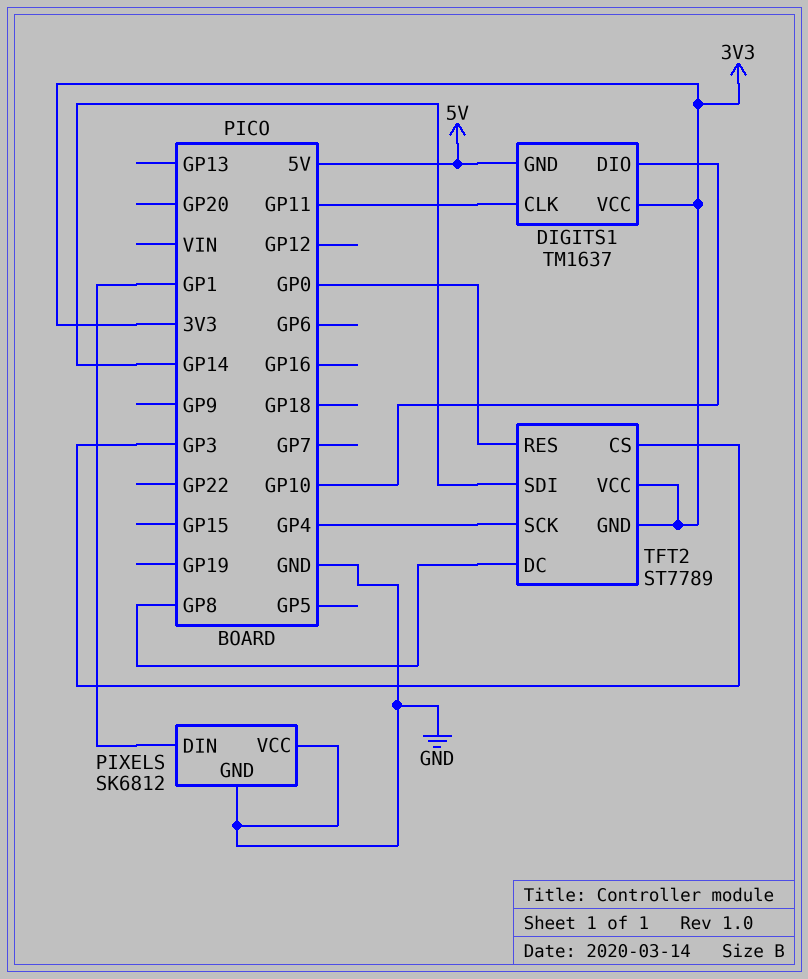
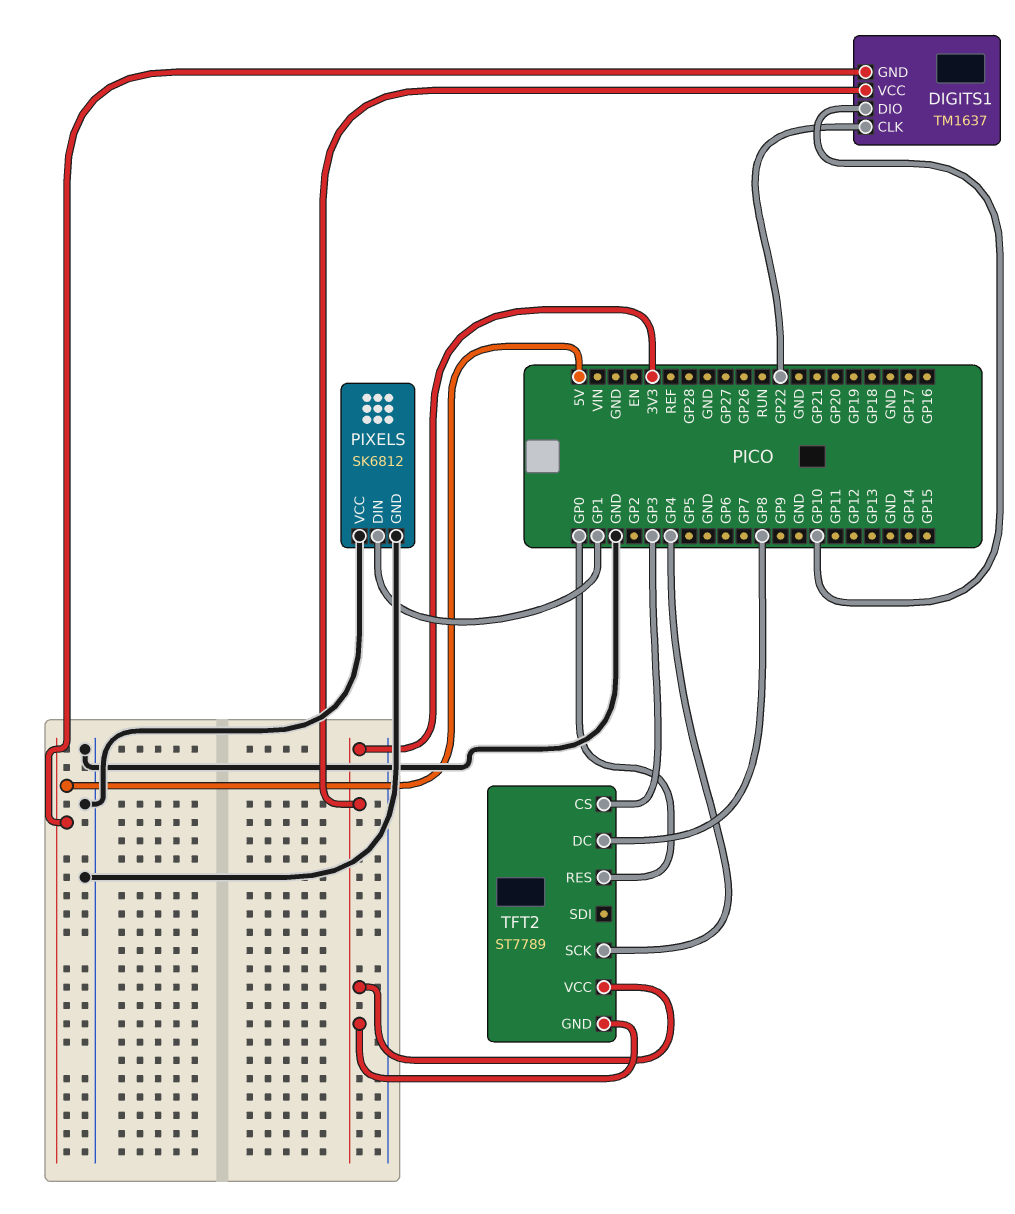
DIGITS1 pin CLK: GP11 -> GP22
TFT2 pin SDI: GP14 -> none

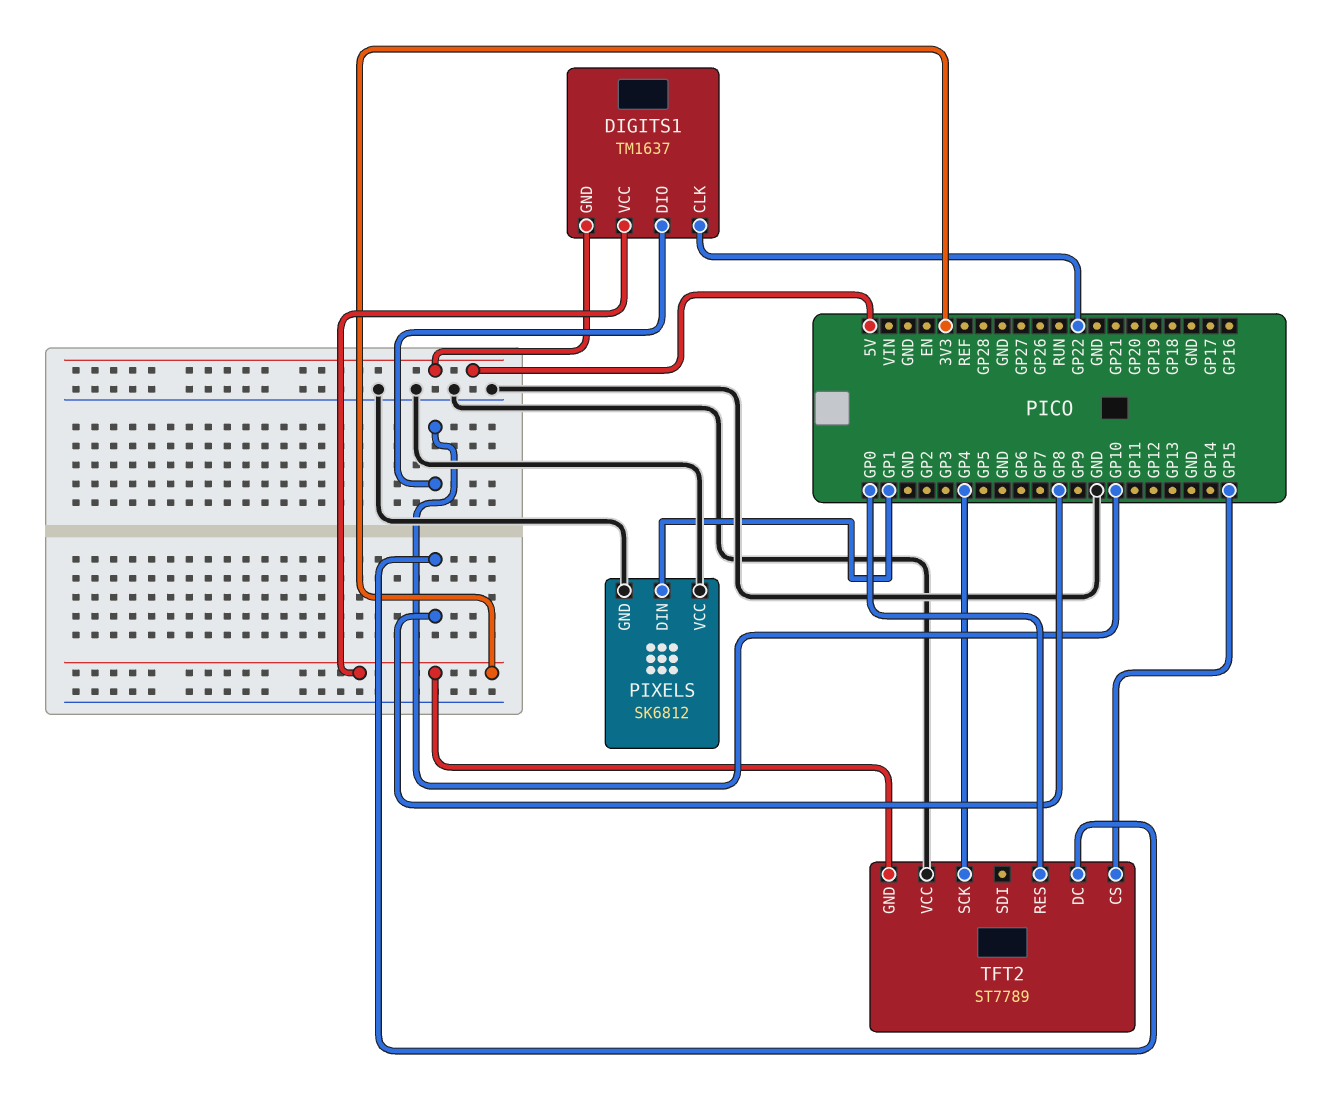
TFT2 pin CS: GP3 -> GP15
TFT2 pin VCC: 3V3 -> GND

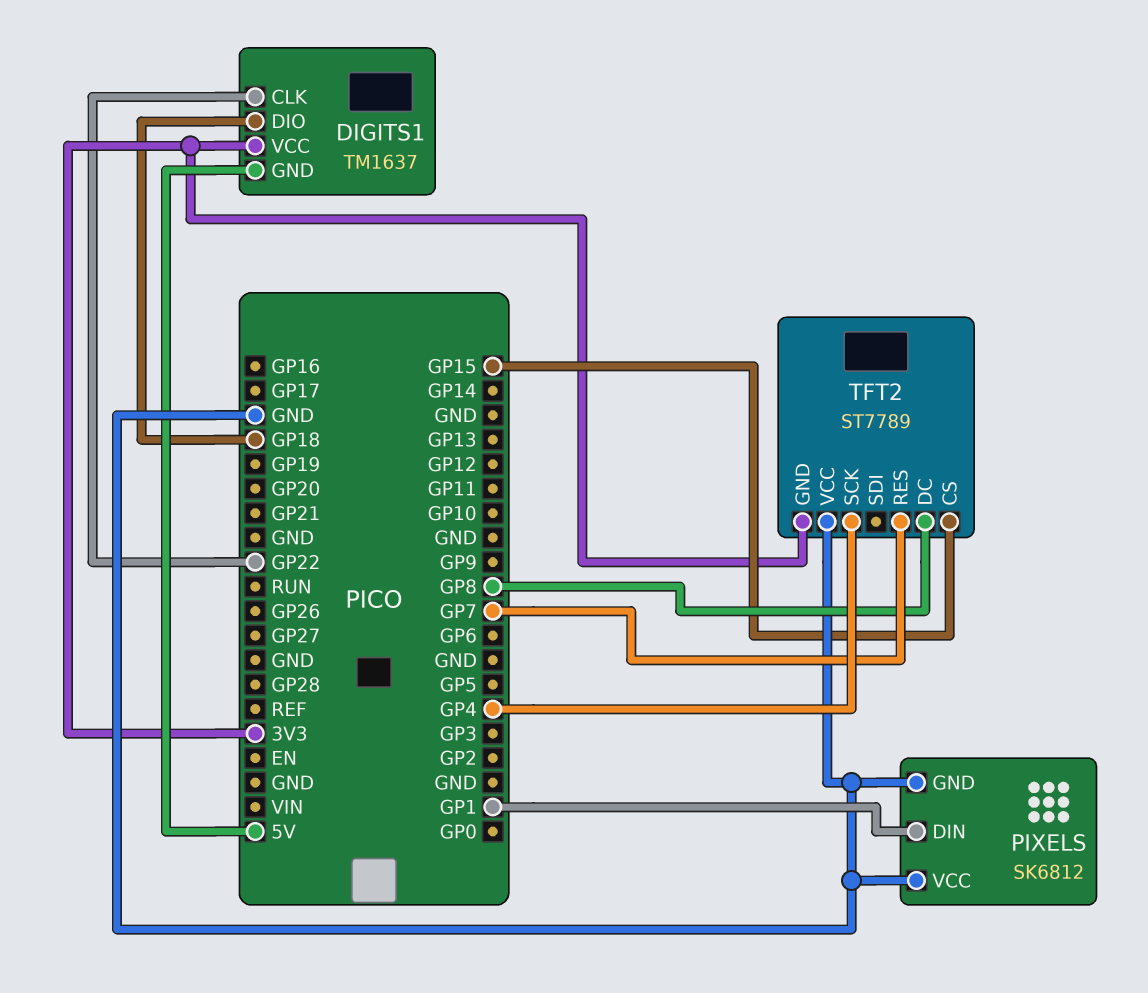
DIGITS1 pin DIO: GP10 -> GP18
TFT2 pin RES: GP0 -> GP7

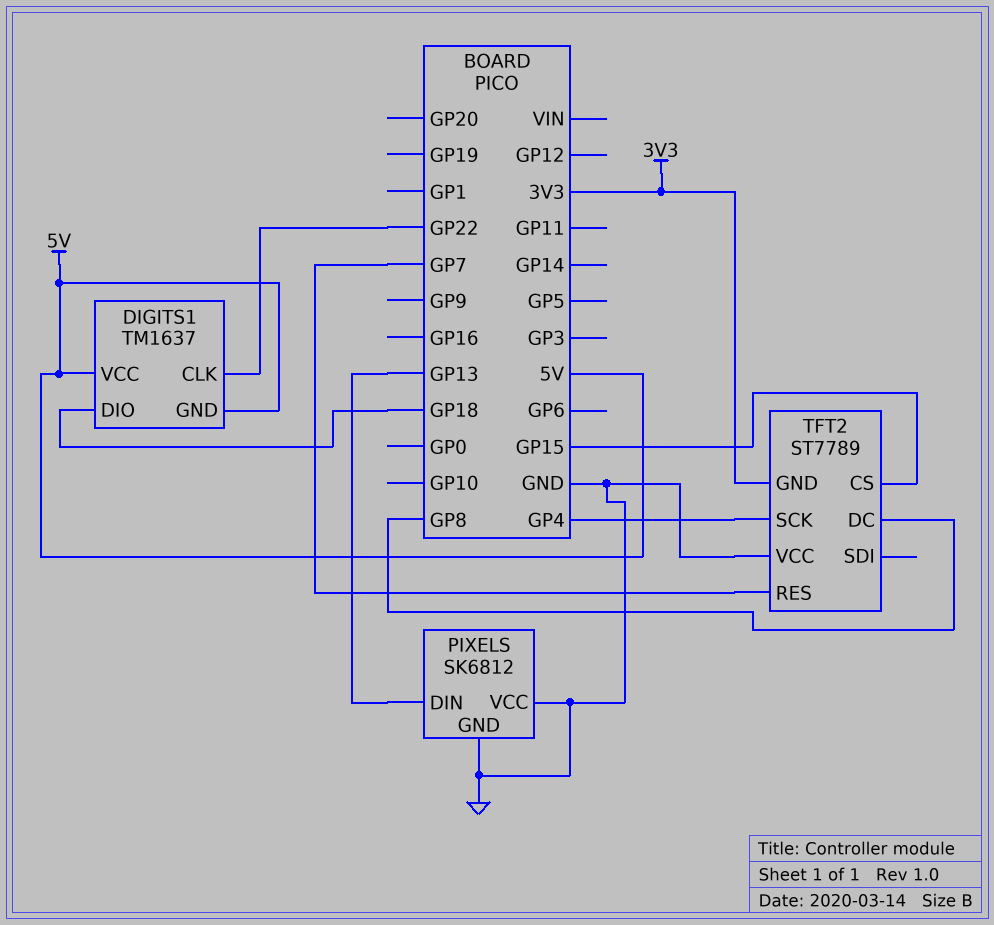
DIGITS1 pin VCC: 3V3 -> 5V
PIXELS pin DIN: GP1 -> GP13

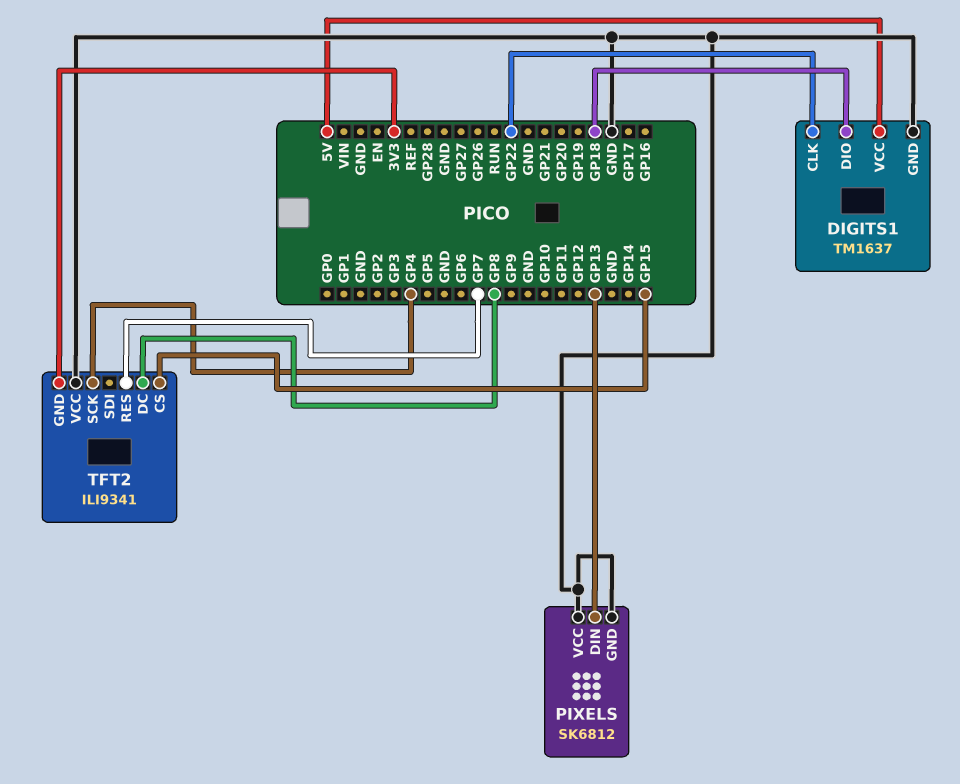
DIGITS1 pin GND: 5V -> GND
TFT2: ST7789 -> ILI9341

